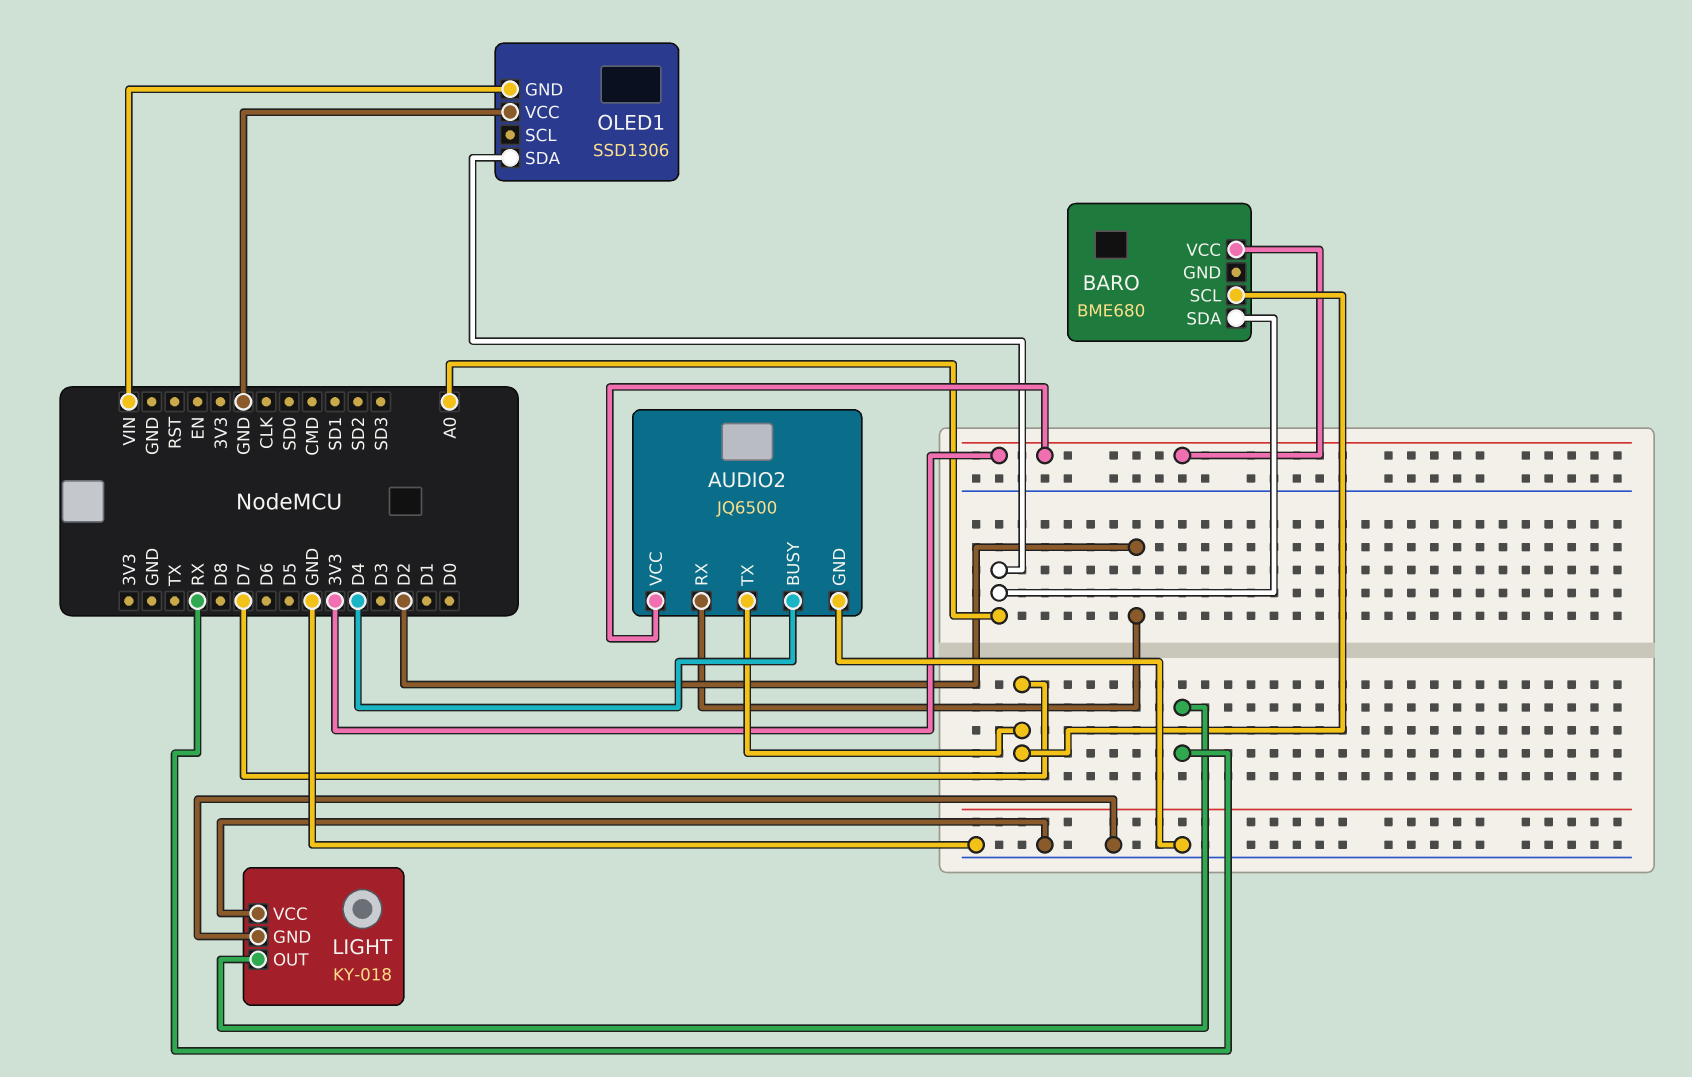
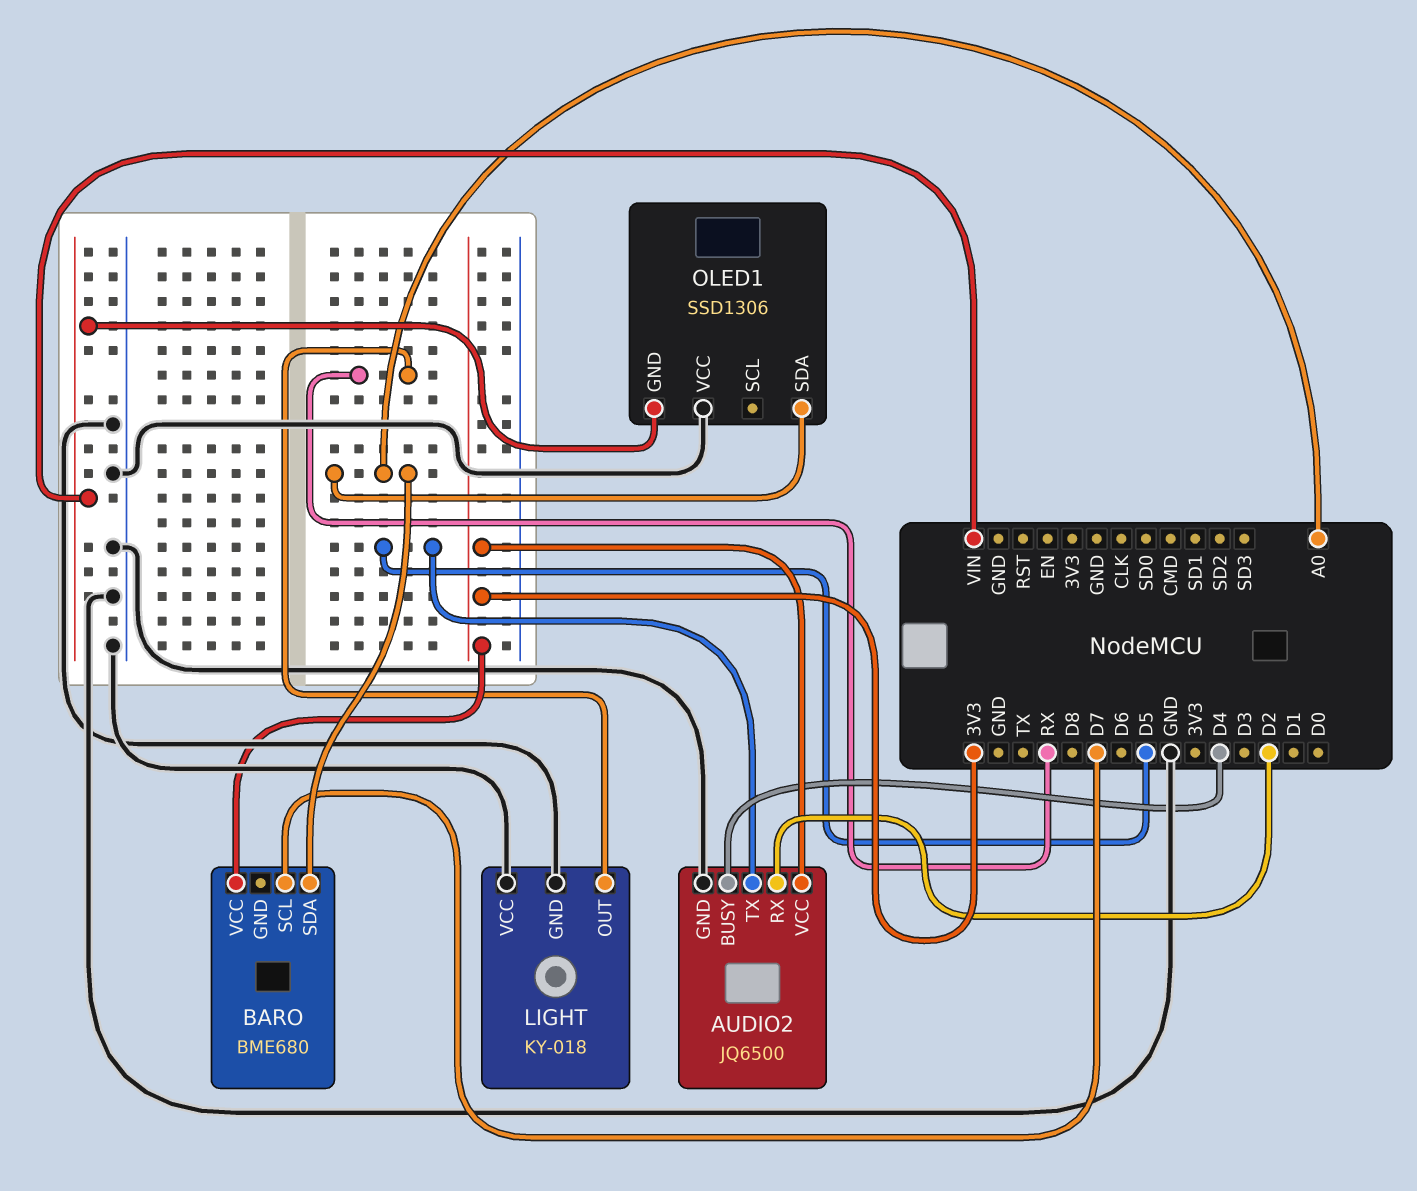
AUDIO2 pin TX: D7 -> D5

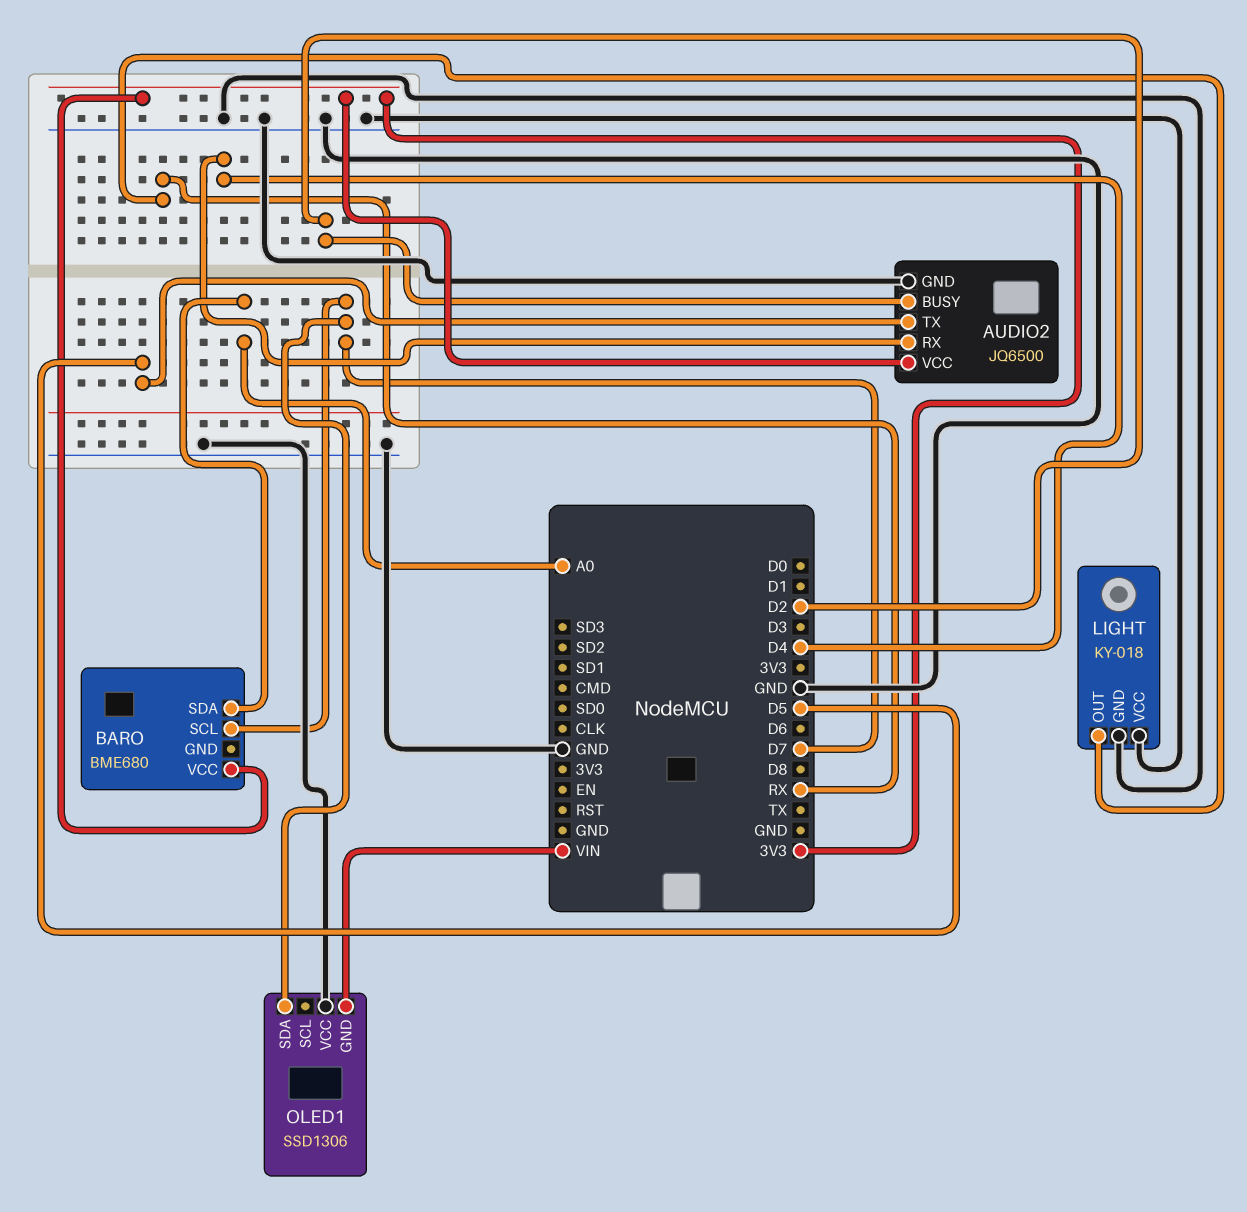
AUDIO2 pin BUSY: D4 -> D2
AUDIO2 pin RX: D2 -> D4
OLED1 pin SDA: A0 -> D7

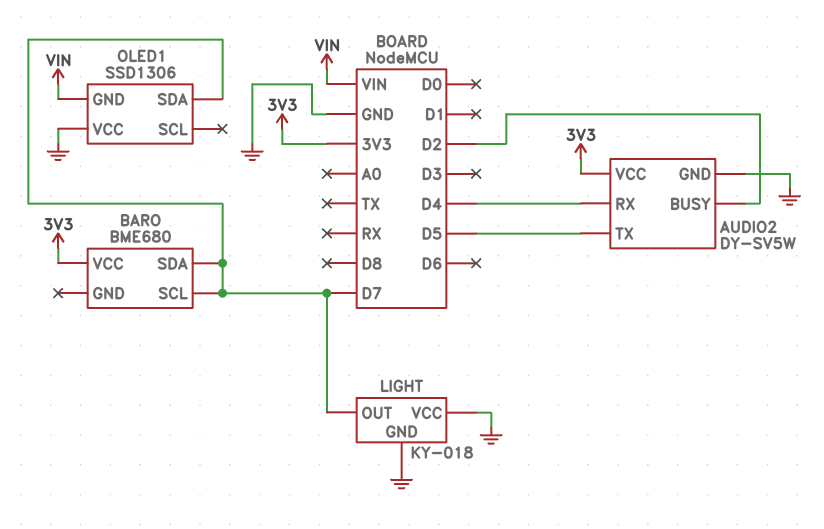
AUDIO2: JQ6500 -> DY-SV5W
BARO pin SDA: A0 -> D7
LIGHT pin OUT: RX -> D7

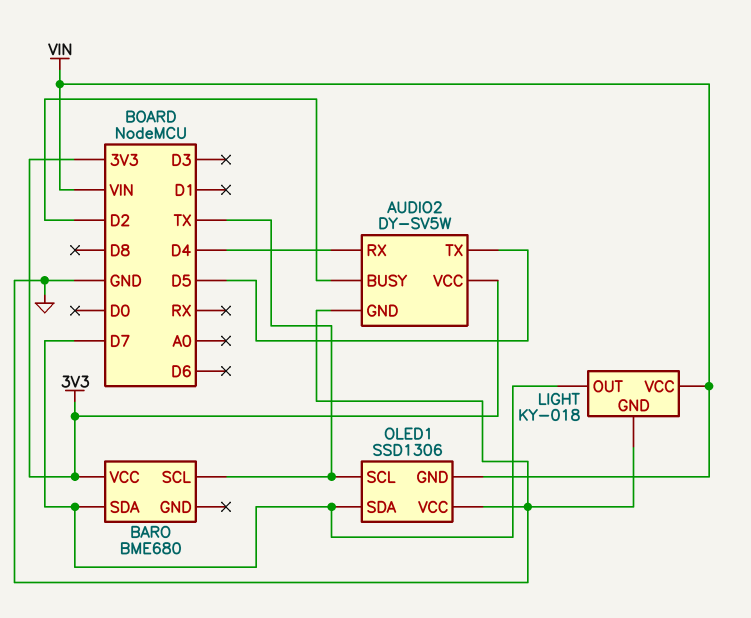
BARO pin SCL: D7 -> TX
LIGHT pin VCC: GND -> VIN
OLED1 pin SCL: none -> TX

